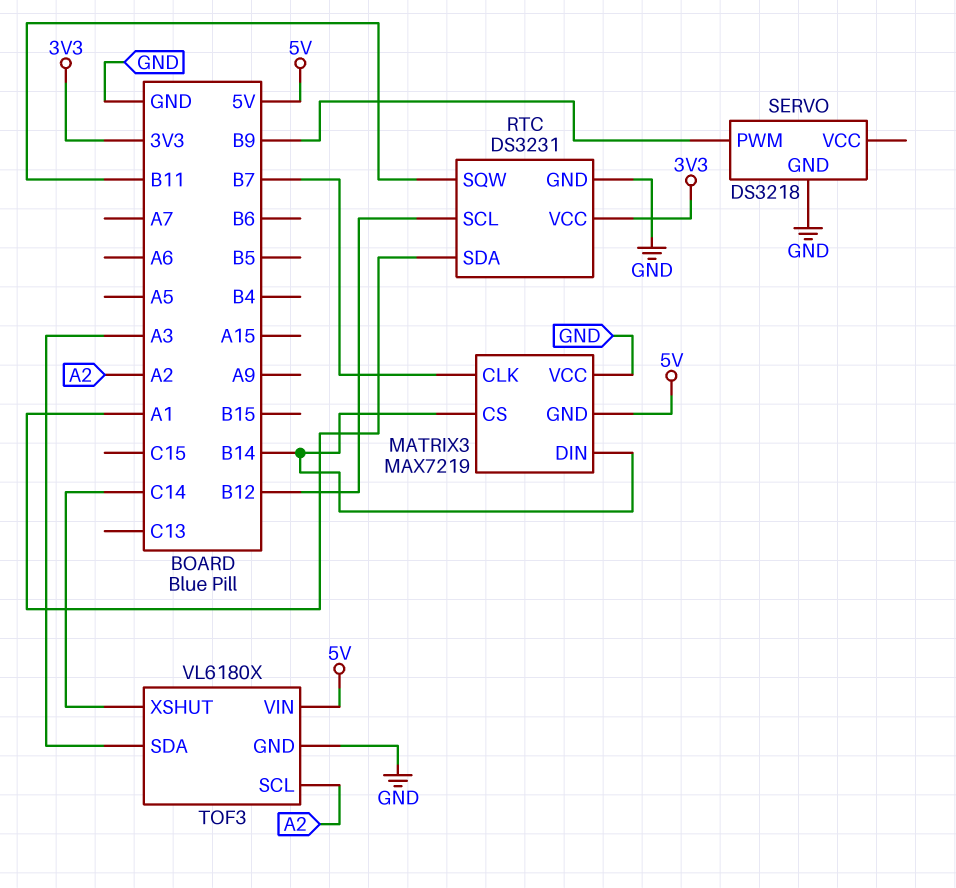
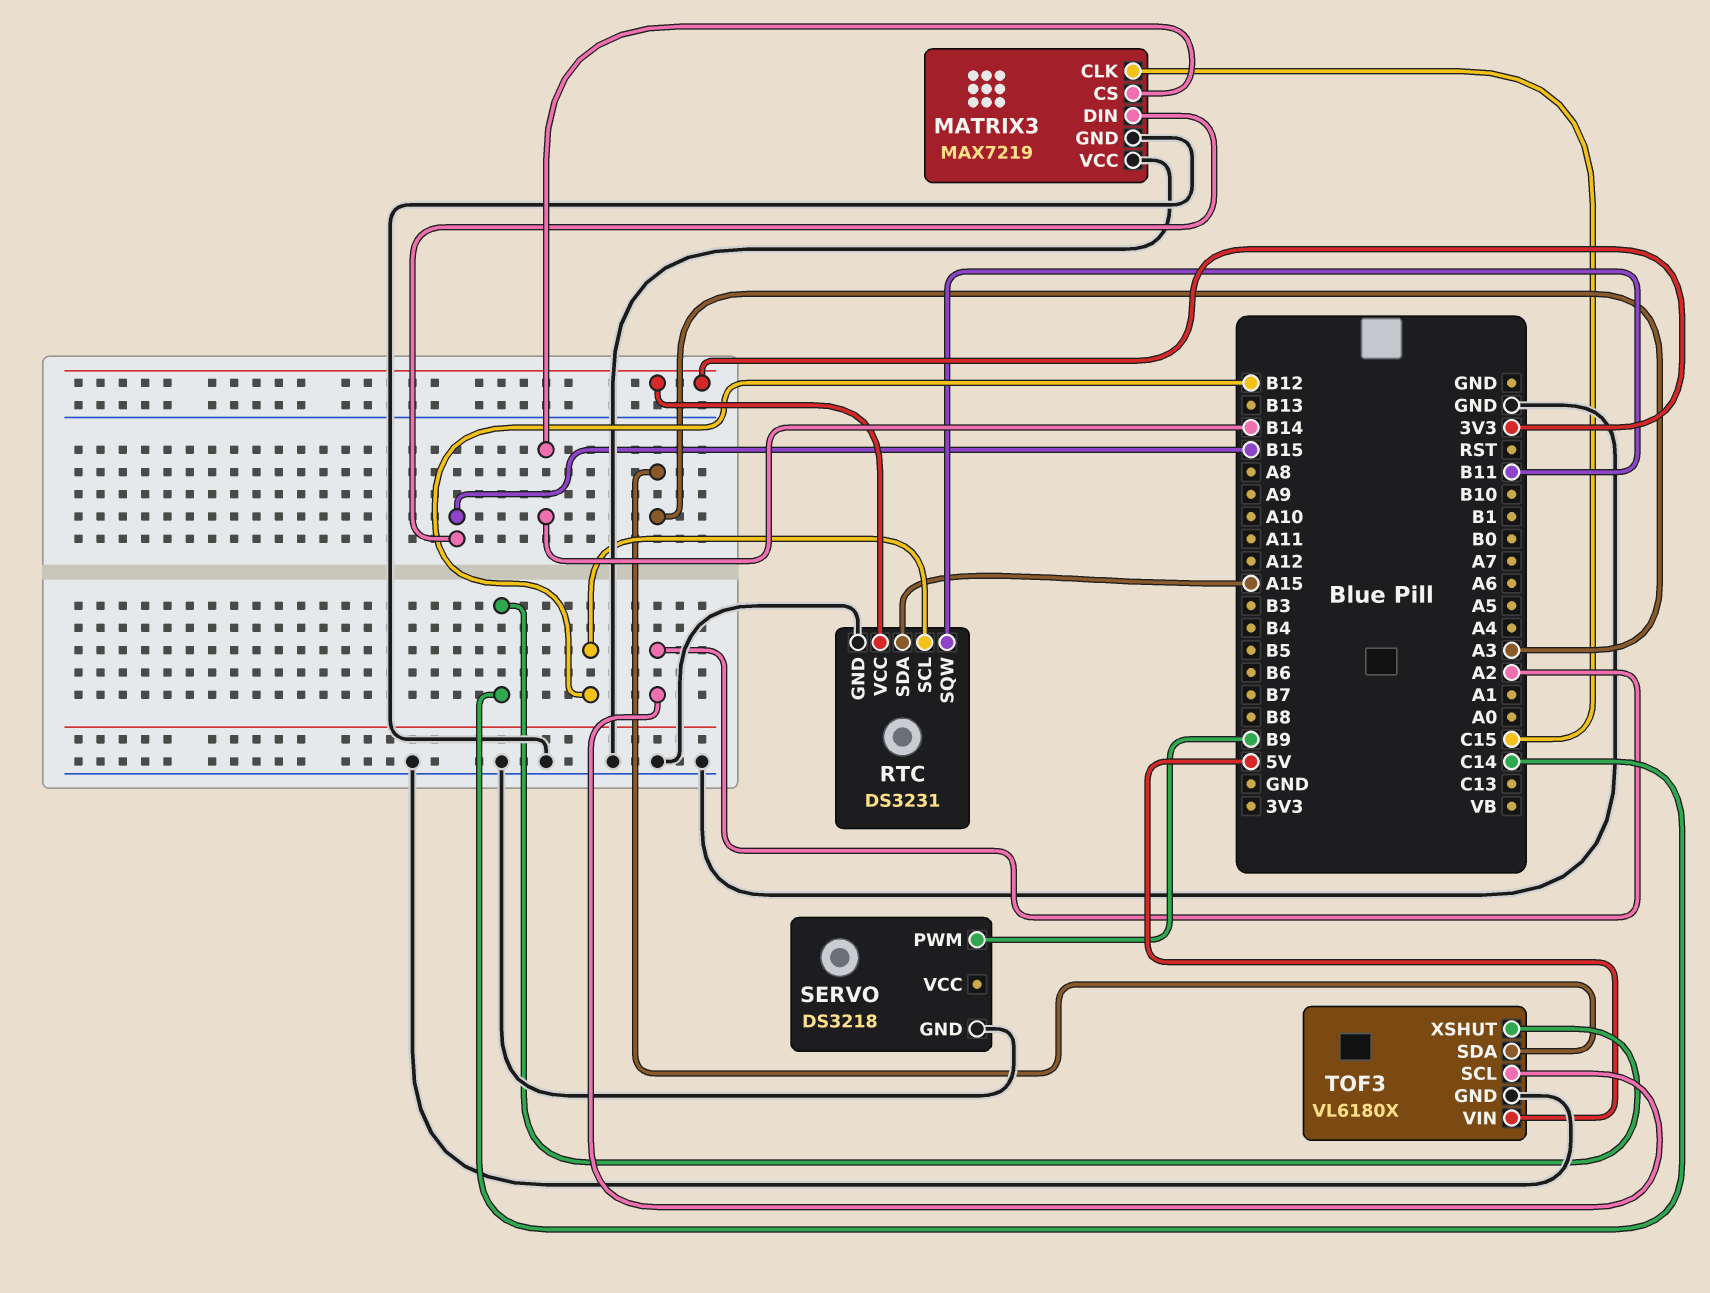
MATRIX3 pin CLK: B7 -> C15
MATRIX3 pin DIN: B14 -> B15
MATRIX3 pin GND: 5V -> GND
RTC pin SDA: A1 -> A15

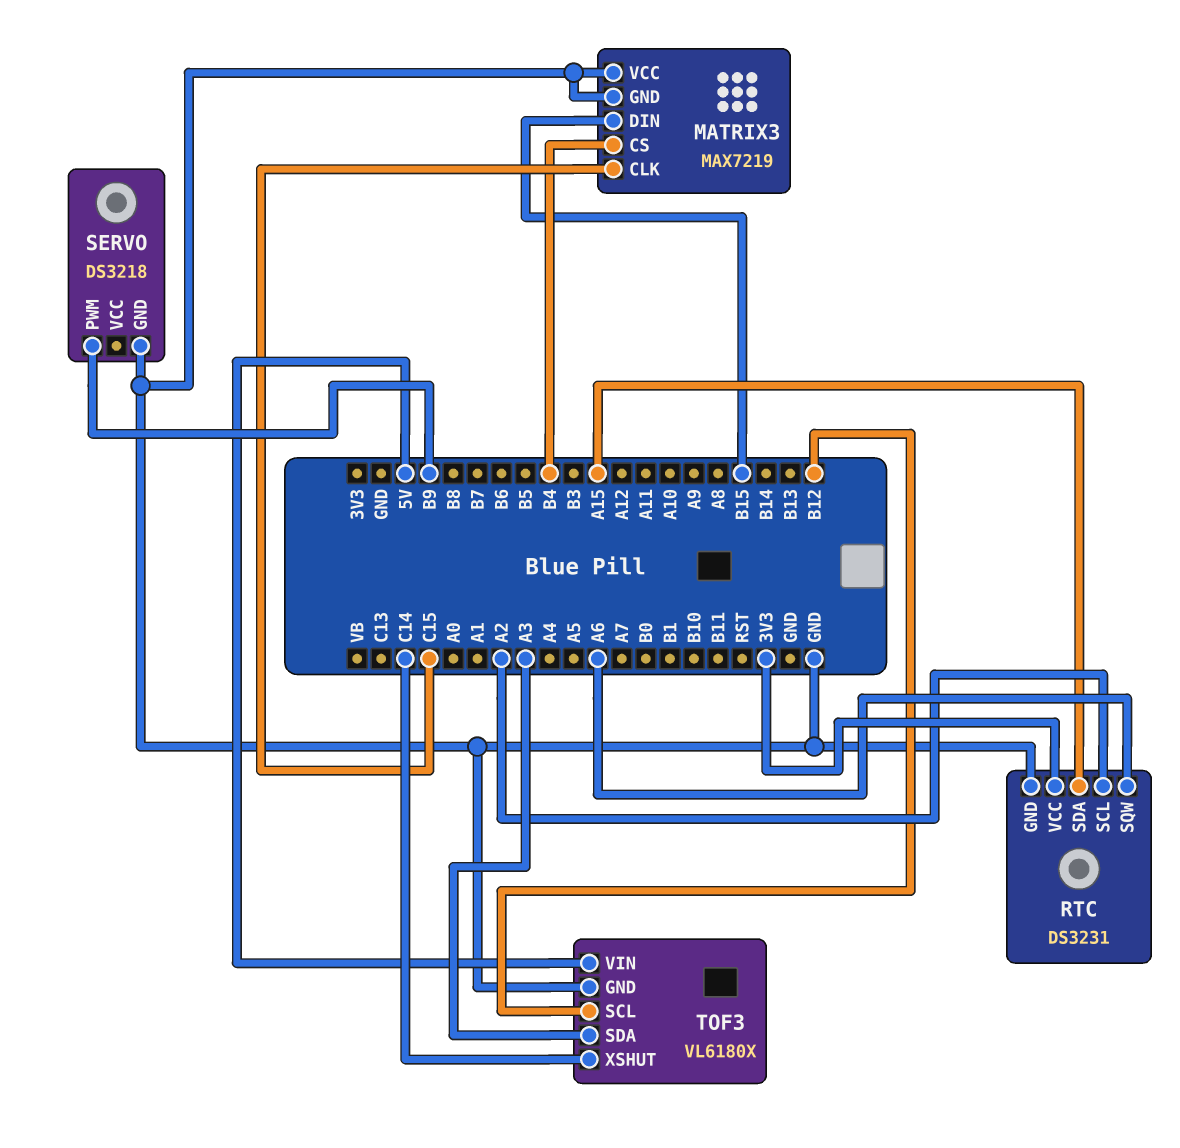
MATRIX3 pin CS: B14 -> B4
RTC pin SCL: B12 -> A2
RTC pin SQW: B11 -> A6
TOF3 pin SCL: A2 -> B12

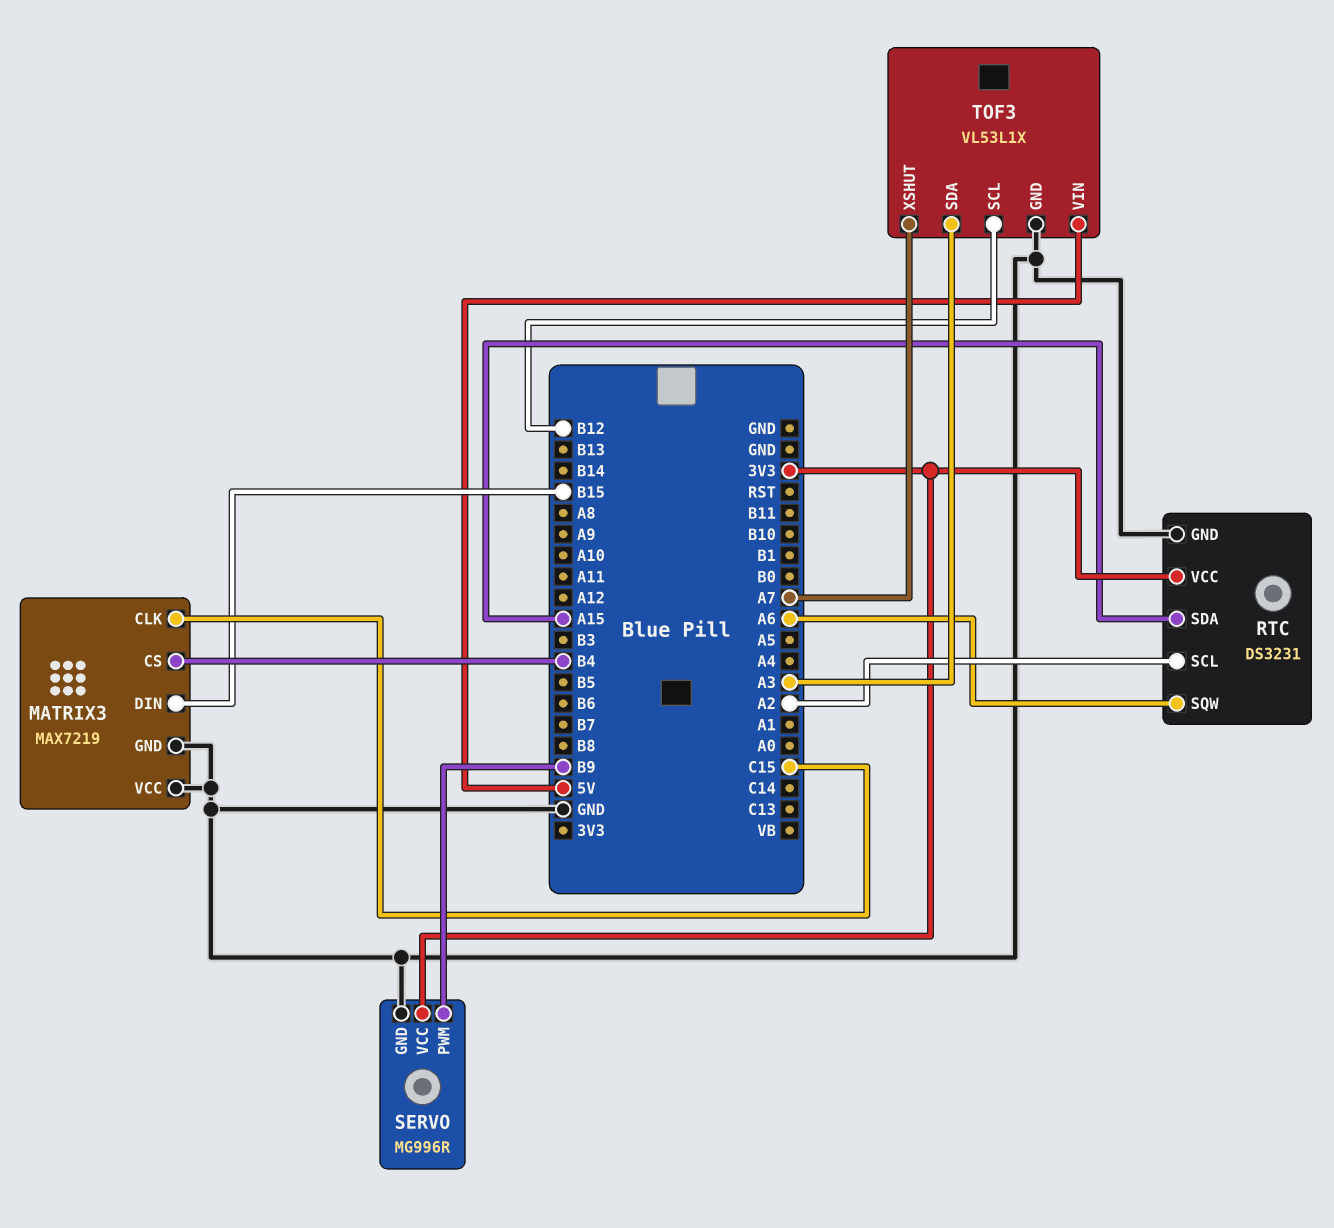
SERVO: DS3218 -> MG996R
SERVO pin VCC: none -> 3V3
TOF3: VL6180X -> VL53L1X
TOF3 pin XSHUT: C14 -> A7

